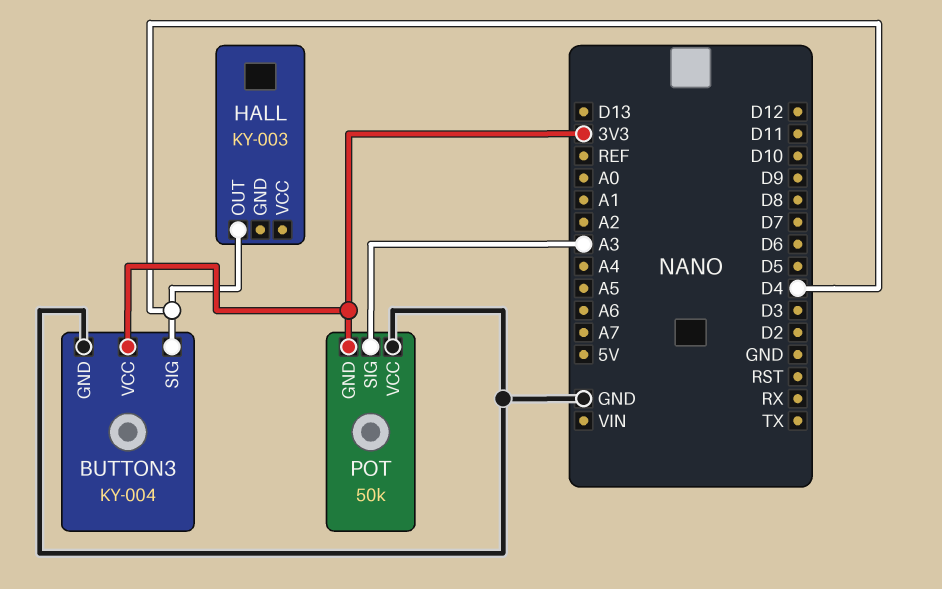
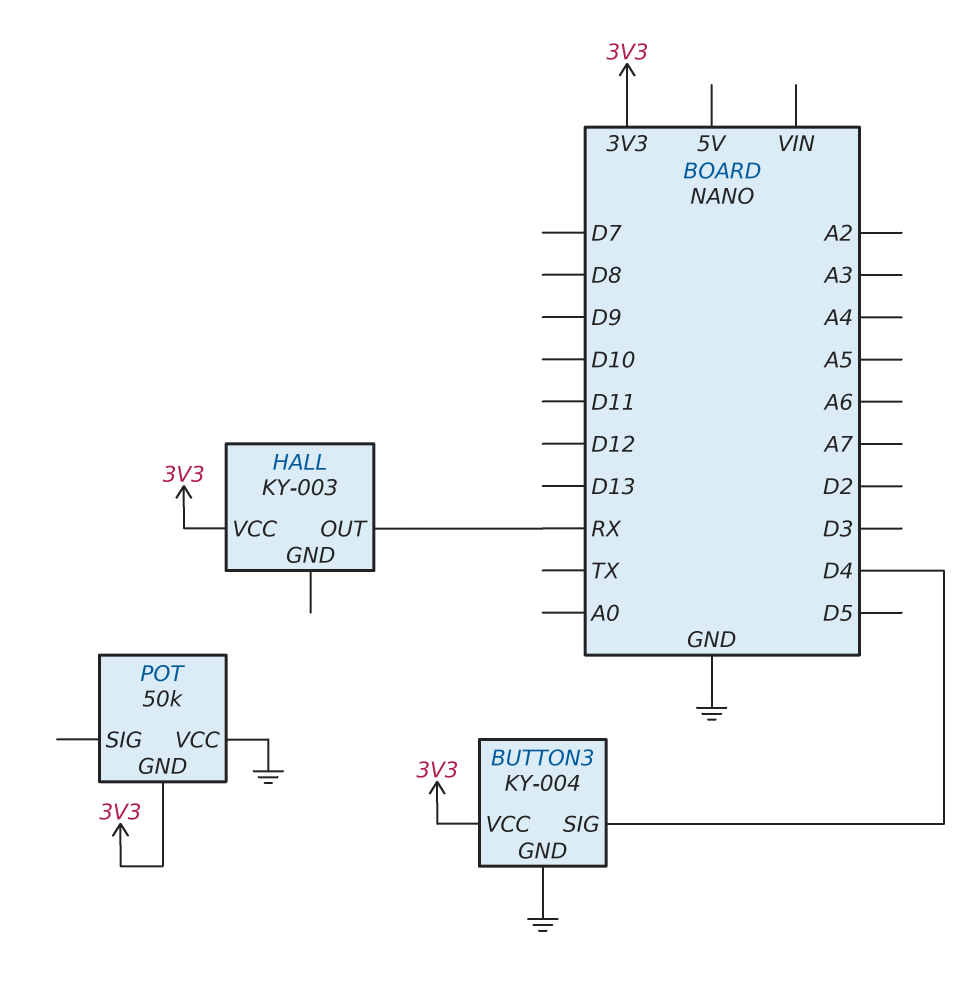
HALL pin OUT: D4 -> RX
HALL pin VCC: none -> 3V3
POT pin SIG: A3 -> none

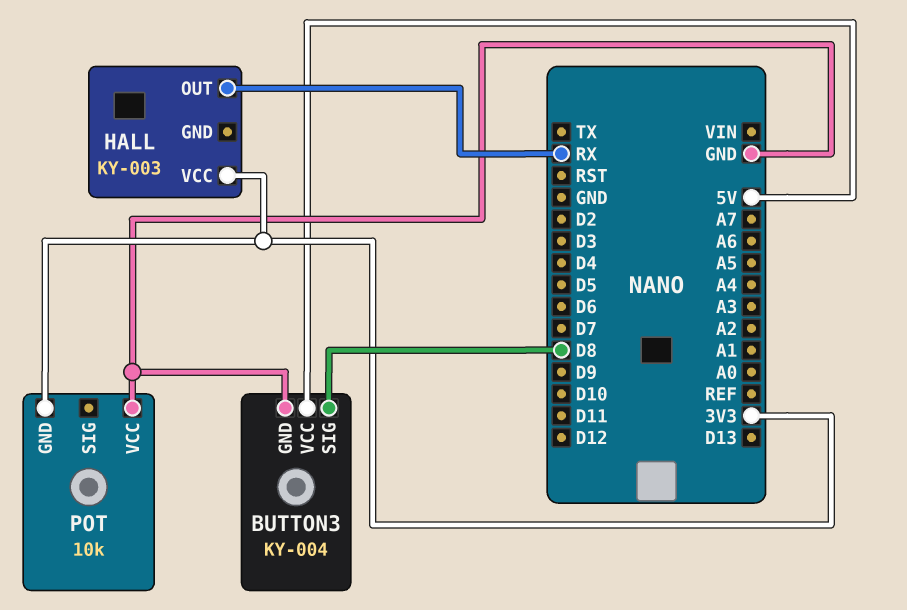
BUTTON3 pin SIG: D4 -> D8
BUTTON3 pin VCC: 3V3 -> 5V
POT: 50k -> 10k

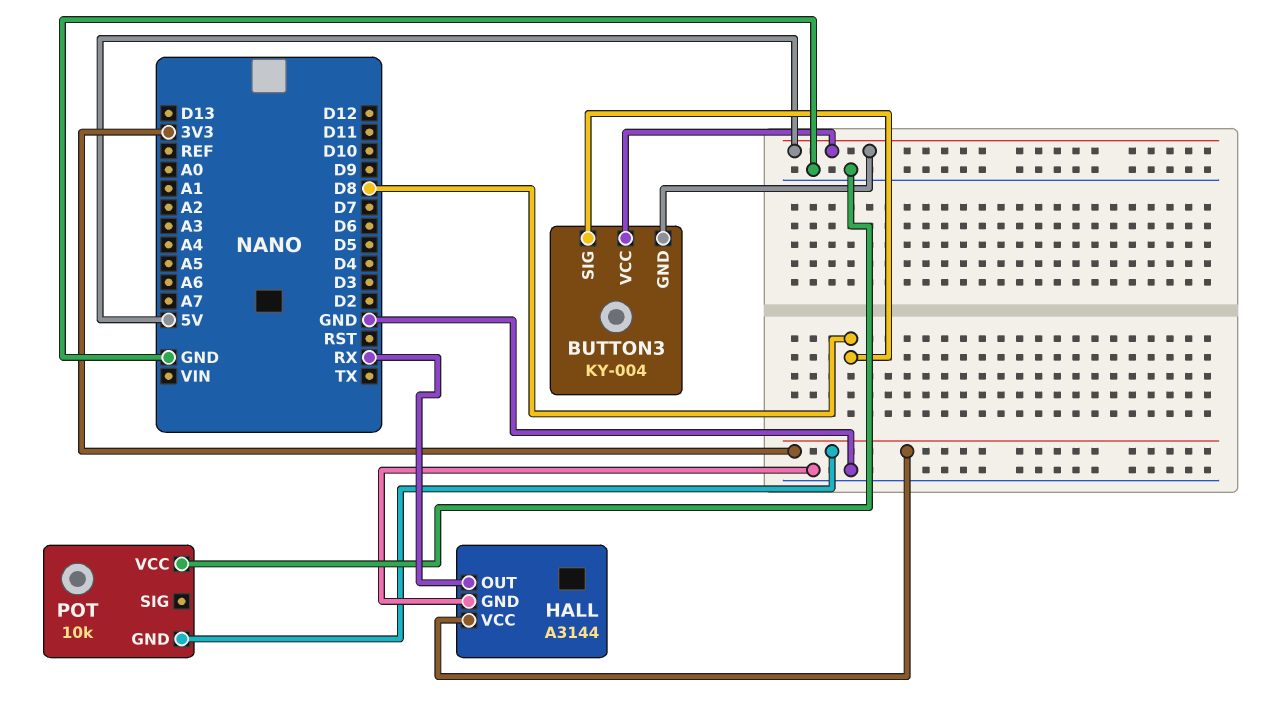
BUTTON3 pin GND: GND -> 5V
HALL: KY-003 -> A3144
HALL pin GND: none -> GND

